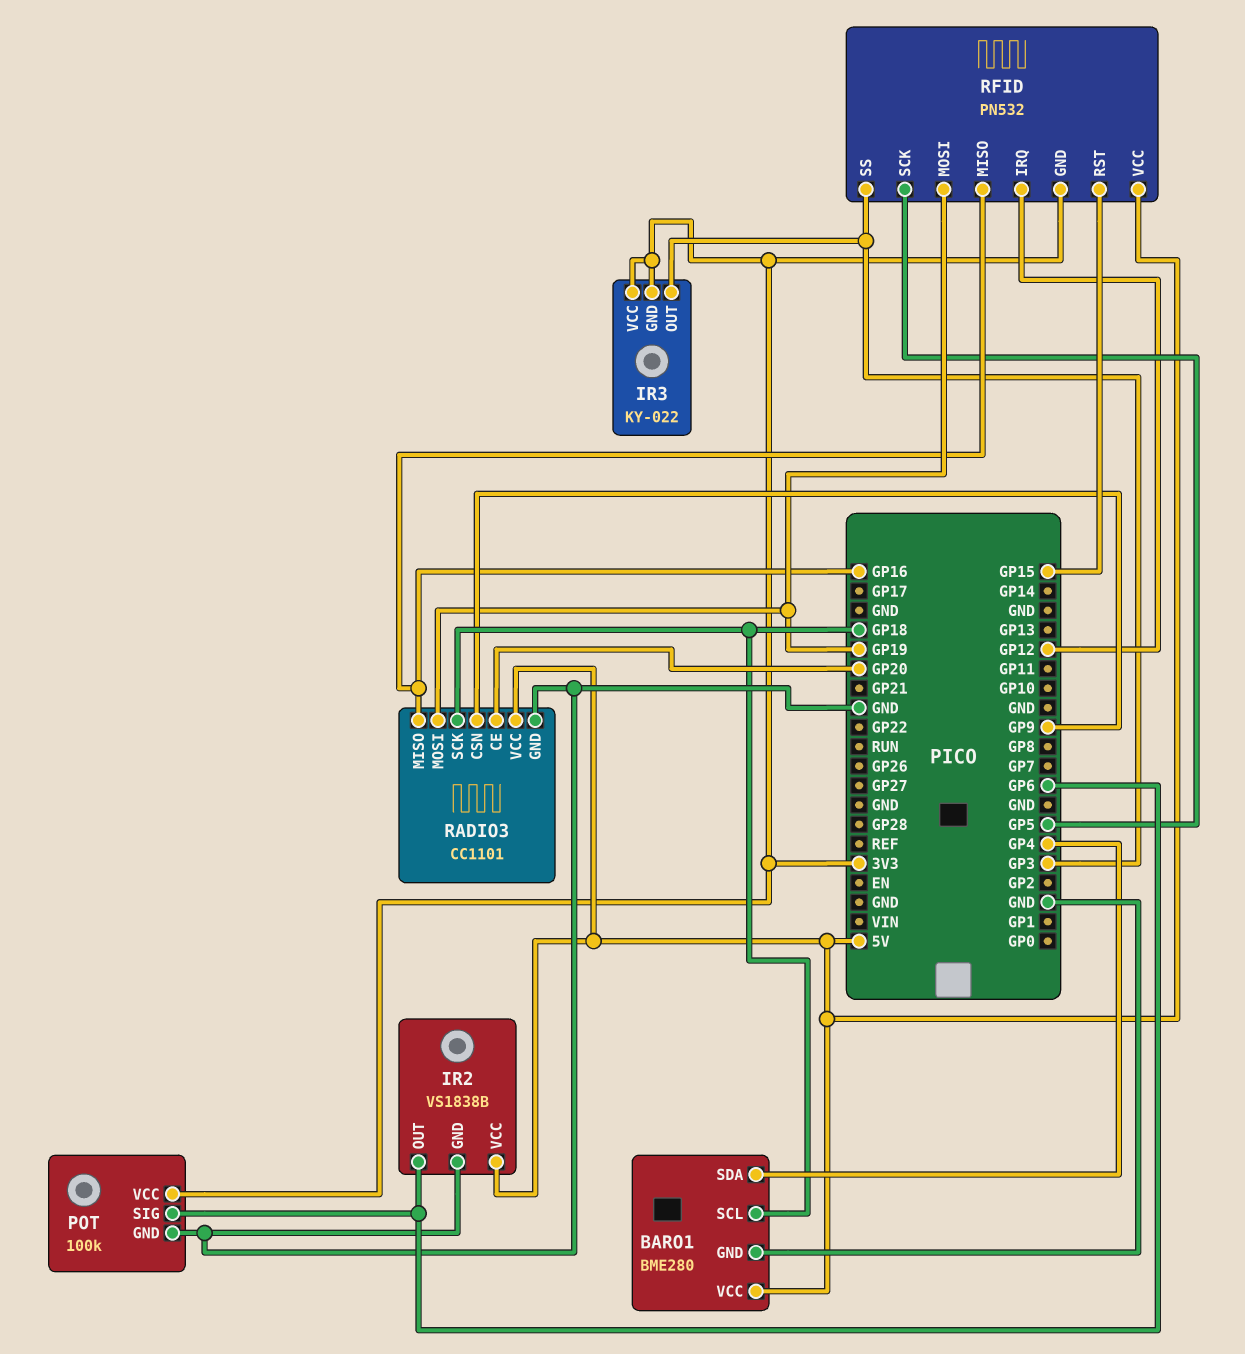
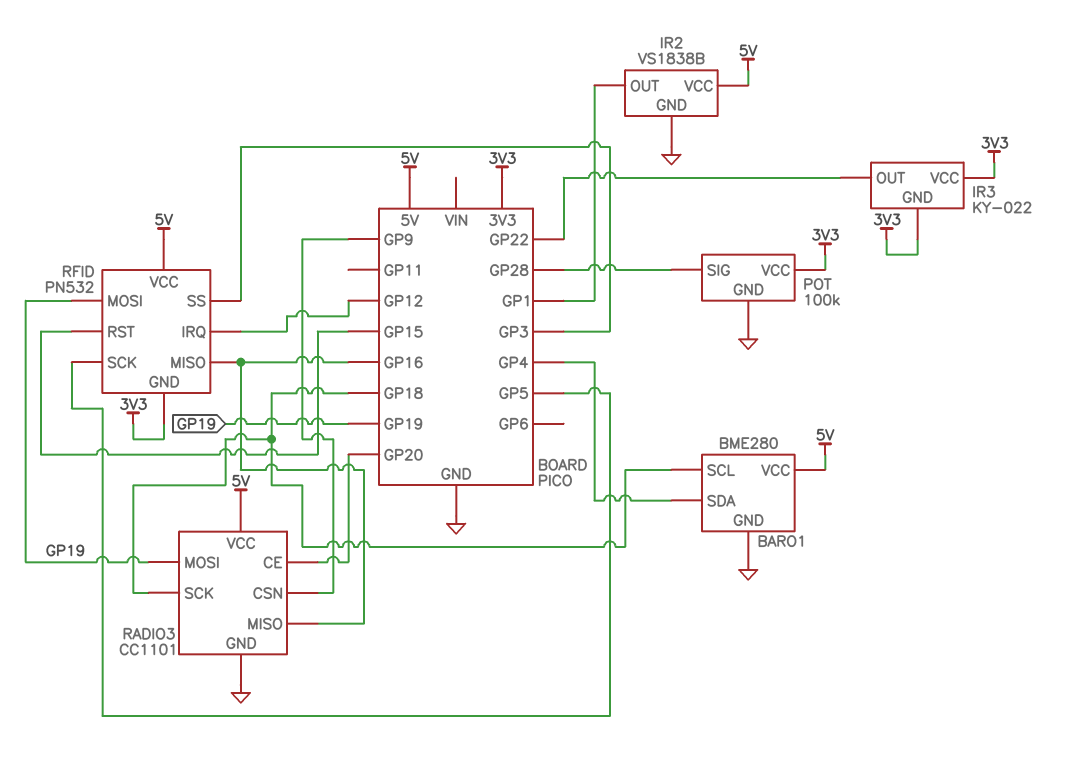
IR2 pin OUT: GP6 -> GP1
IR3 pin OUT: GP3 -> GP22
POT pin SIG: GP6 -> GP28

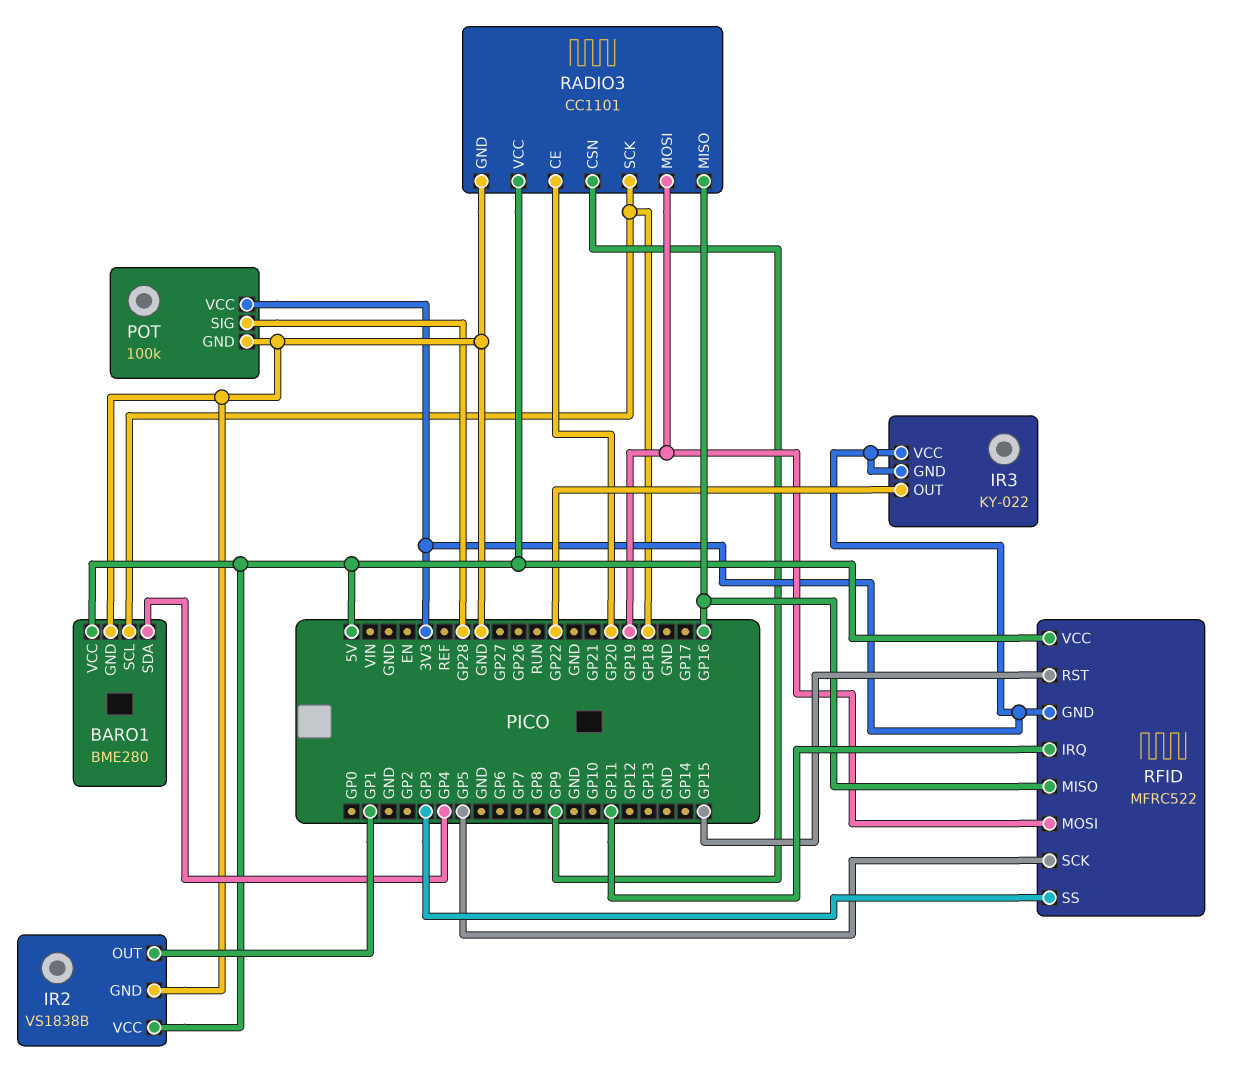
RFID: PN532 -> MFRC522
RFID pin IRQ: GP12 -> GP11

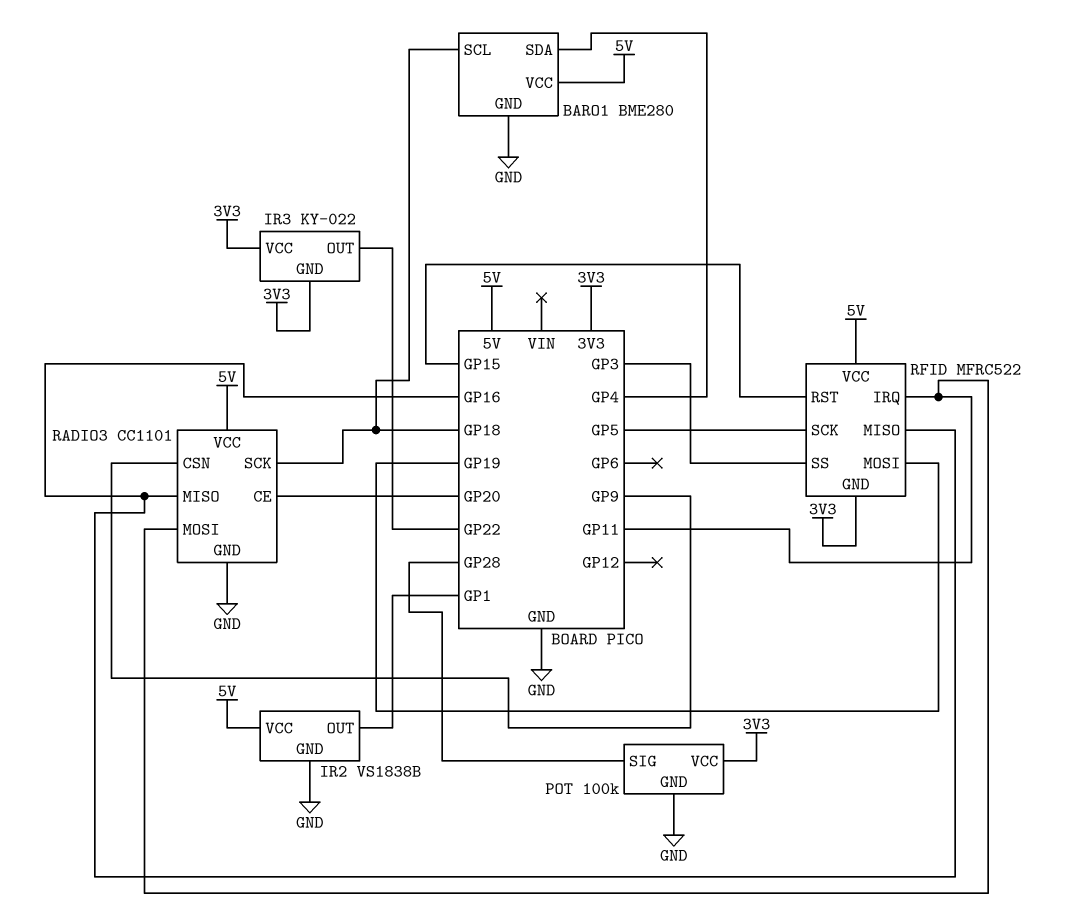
RADIO3 pin MOSI: GP19 -> GP11

